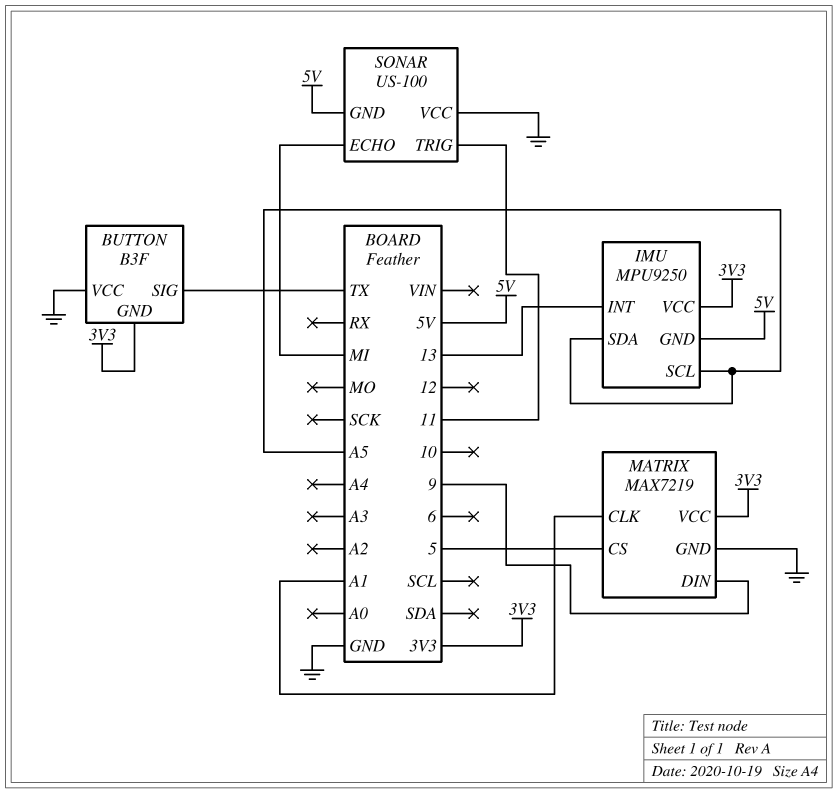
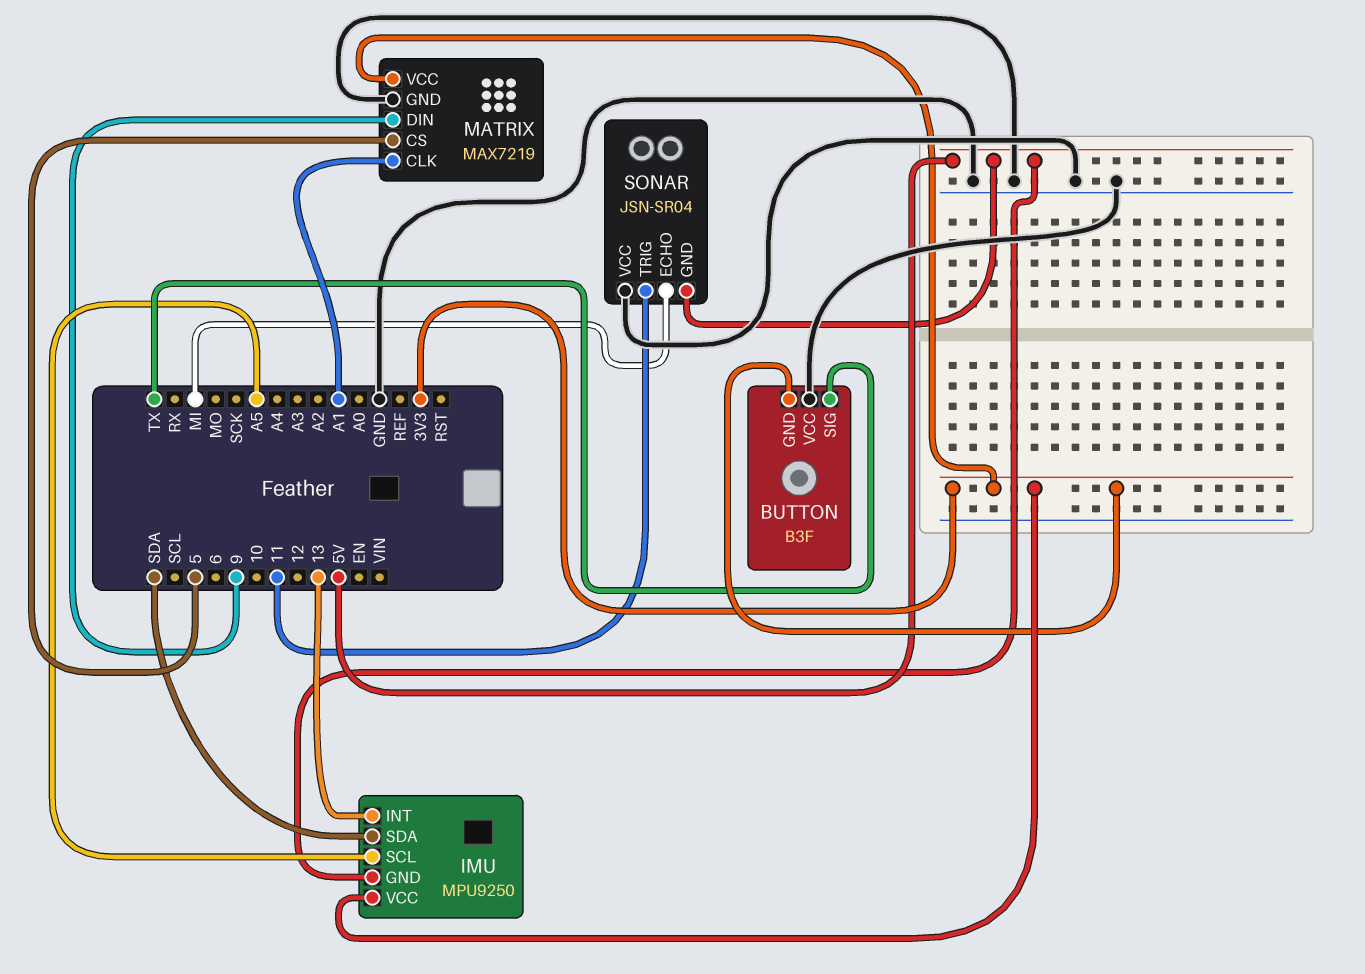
IMU pin SDA: A5 -> SDA
SONAR: US-100 -> JSN-SR04

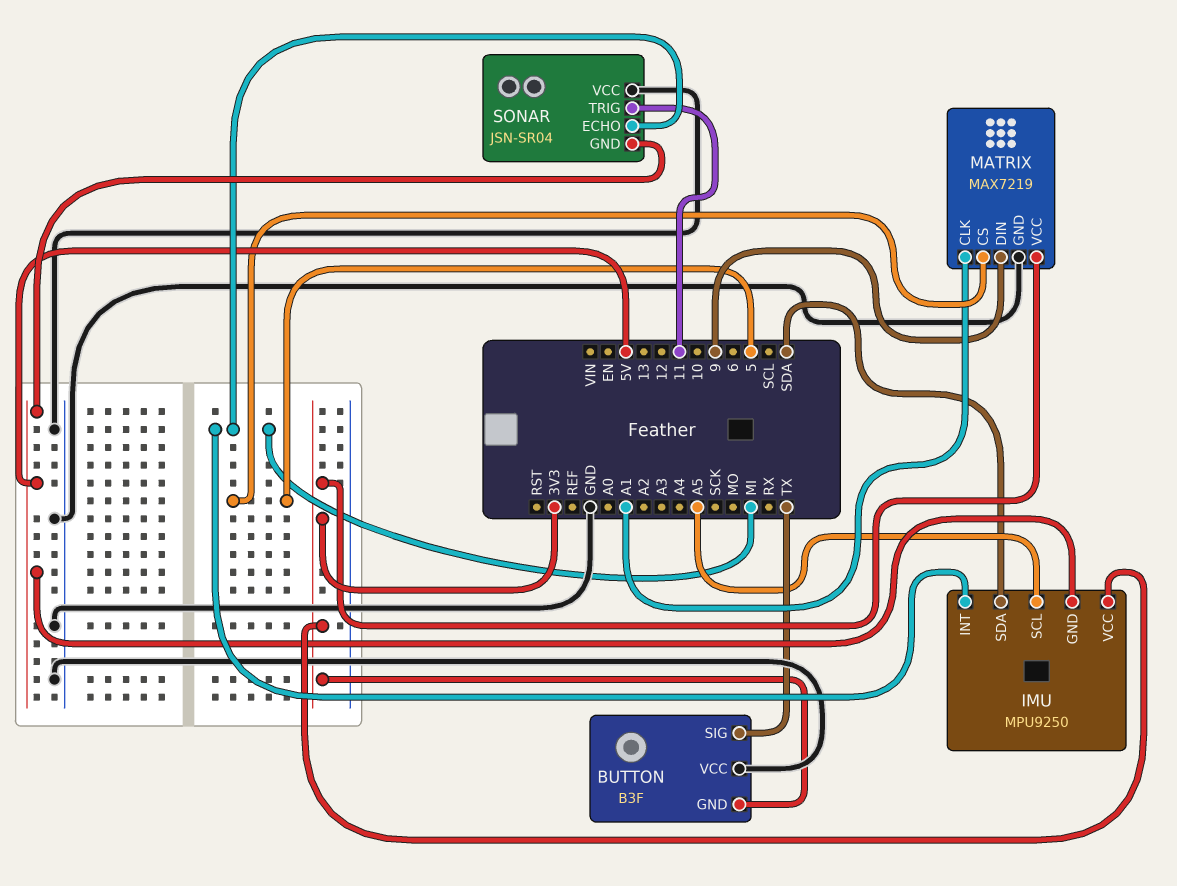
IMU pin INT: 13 -> MI

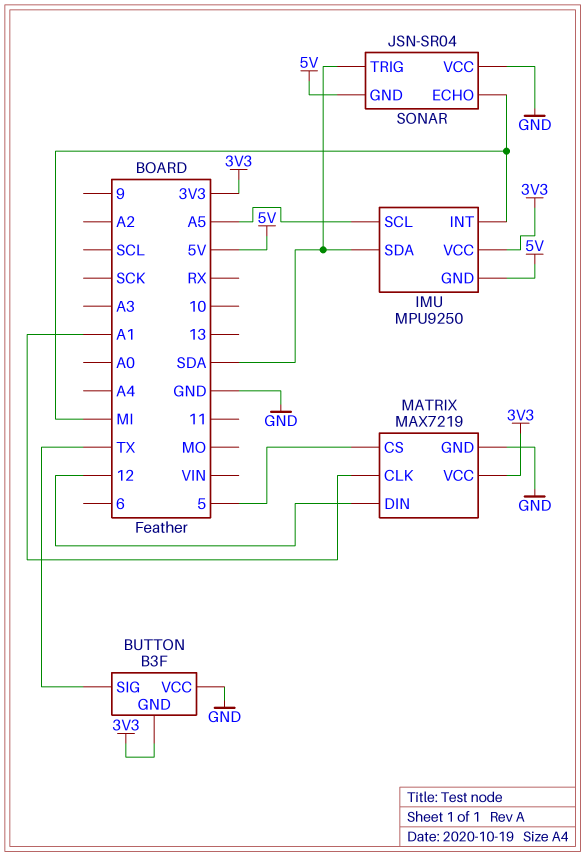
MATRIX pin DIN: 9 -> 12
SONAR pin TRIG: 11 -> SDA

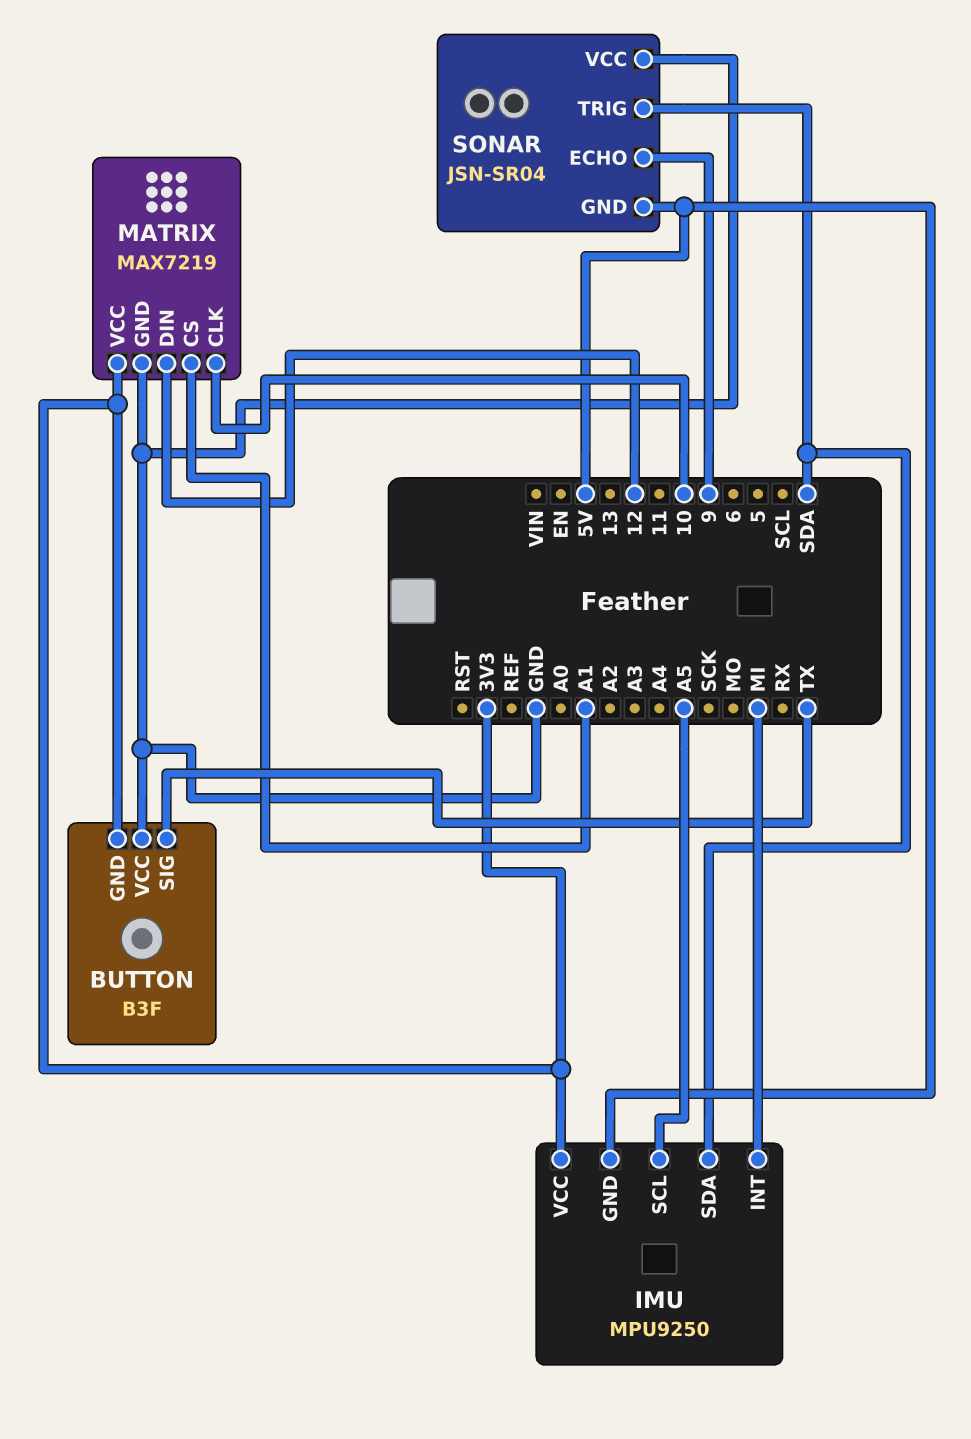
MATRIX pin CLK: A1 -> 10
MATRIX pin CS: 5 -> A1
SONAR pin ECHO: MI -> 9

